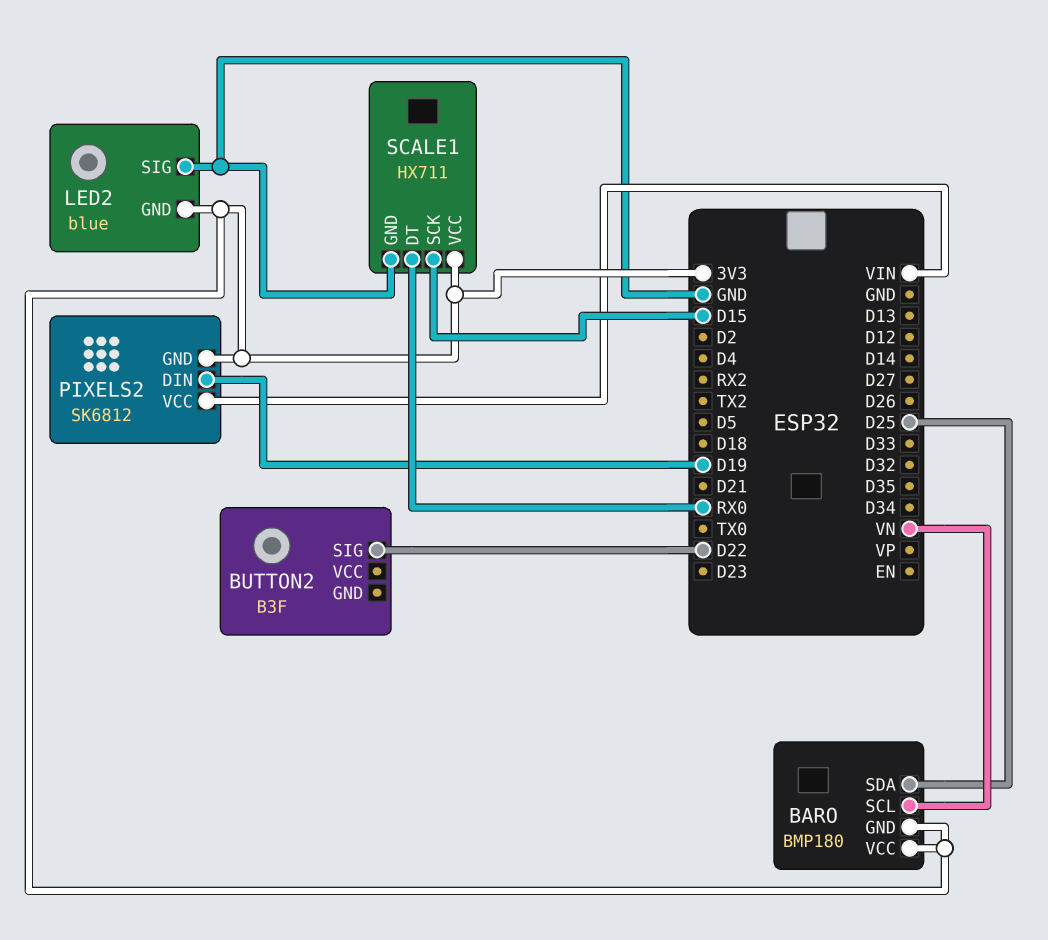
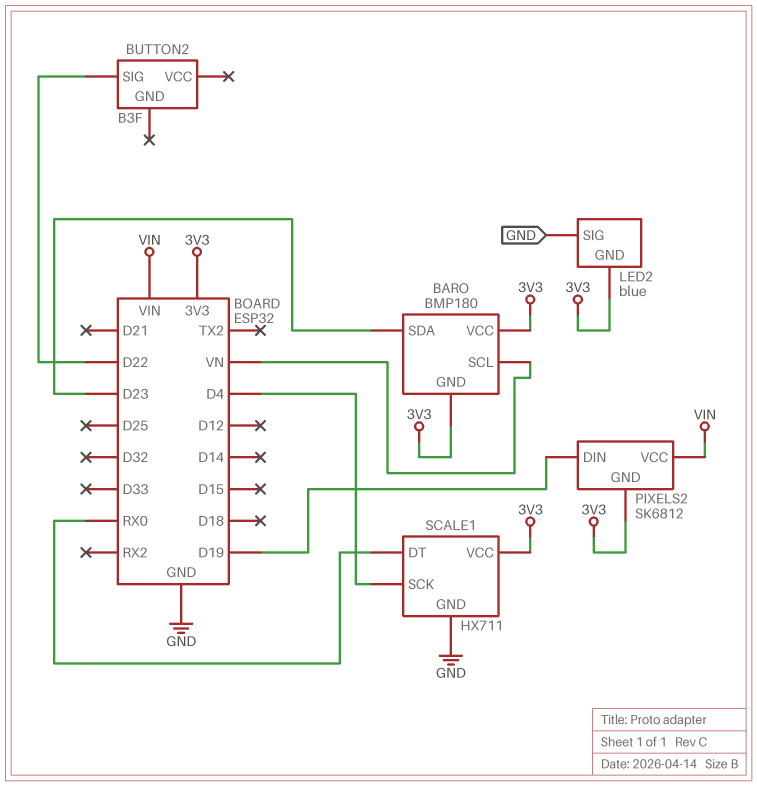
BARO pin SDA: D25 -> D23
SCALE1 pin SCK: D15 -> D4

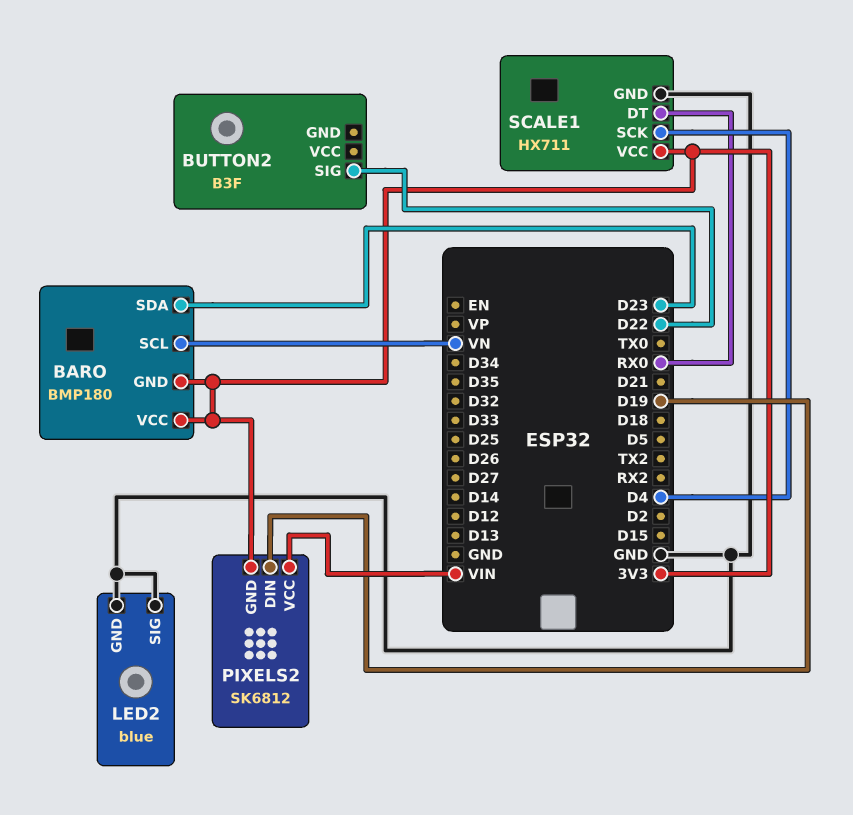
LED2 pin GND: 3V3 -> GND

